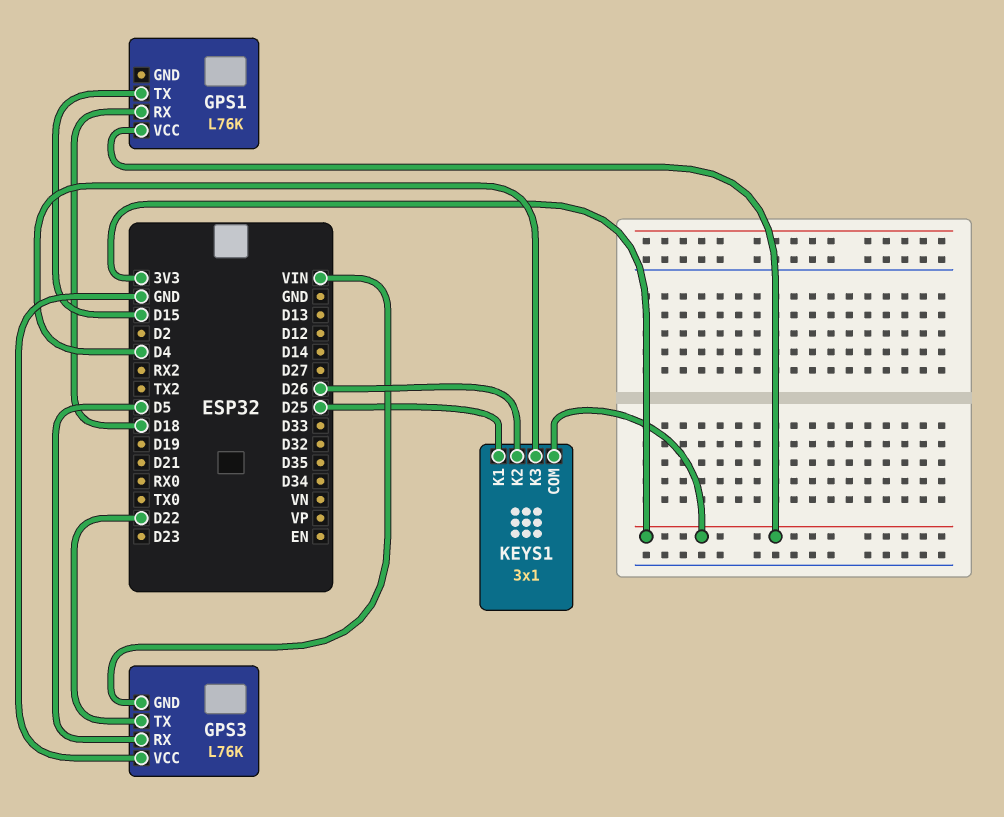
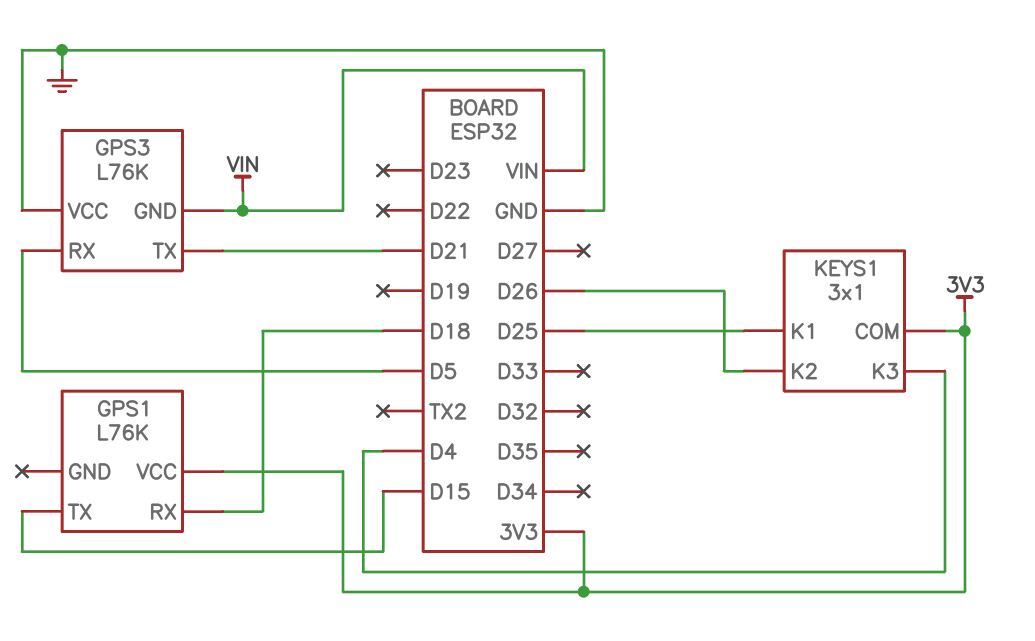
GPS3 pin TX: D22 -> D21

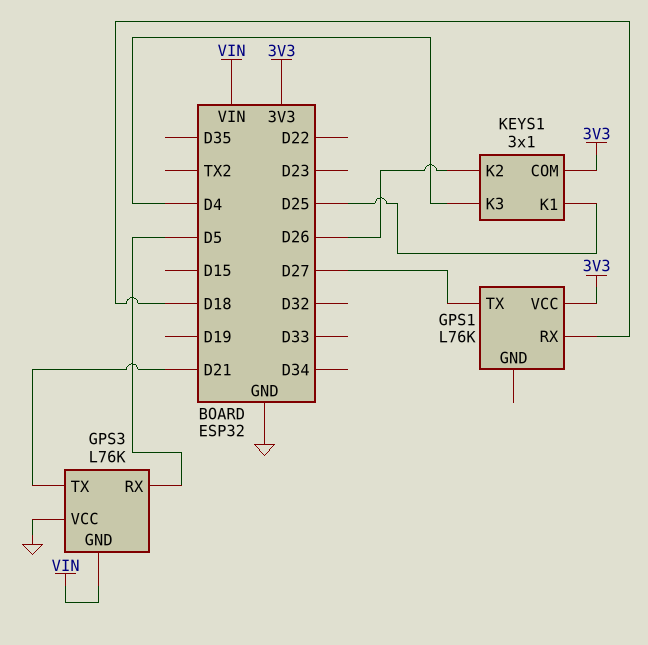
GPS1 pin TX: D15 -> D27

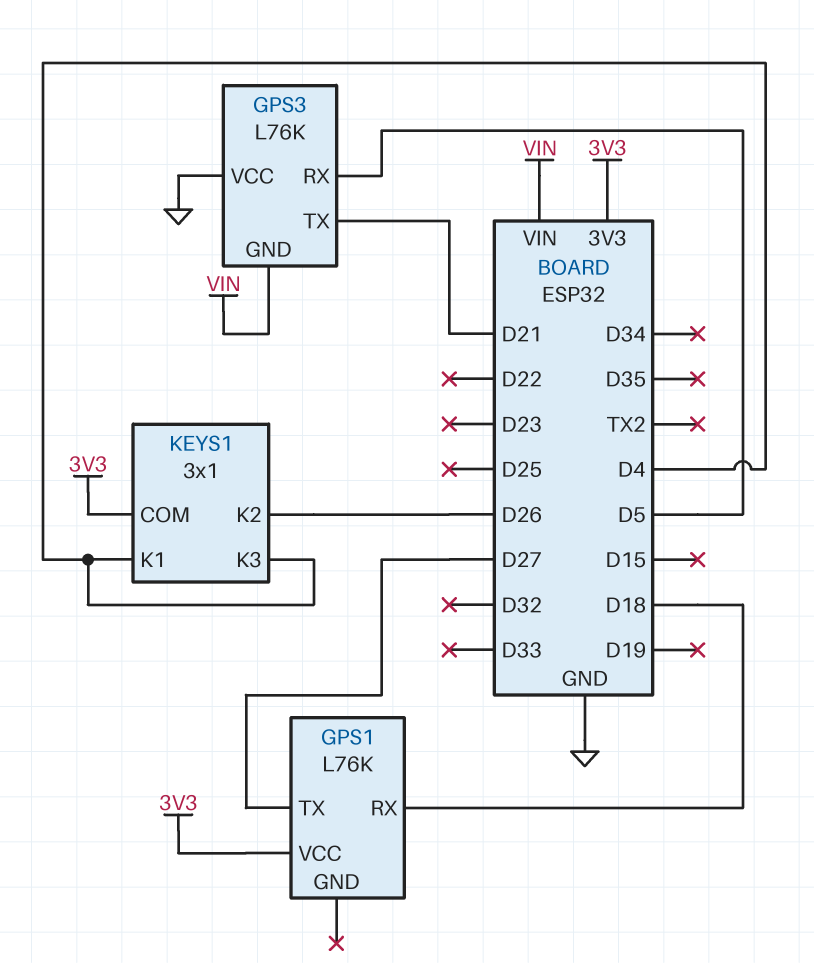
KEYS1 pin K1: D25 -> D4

